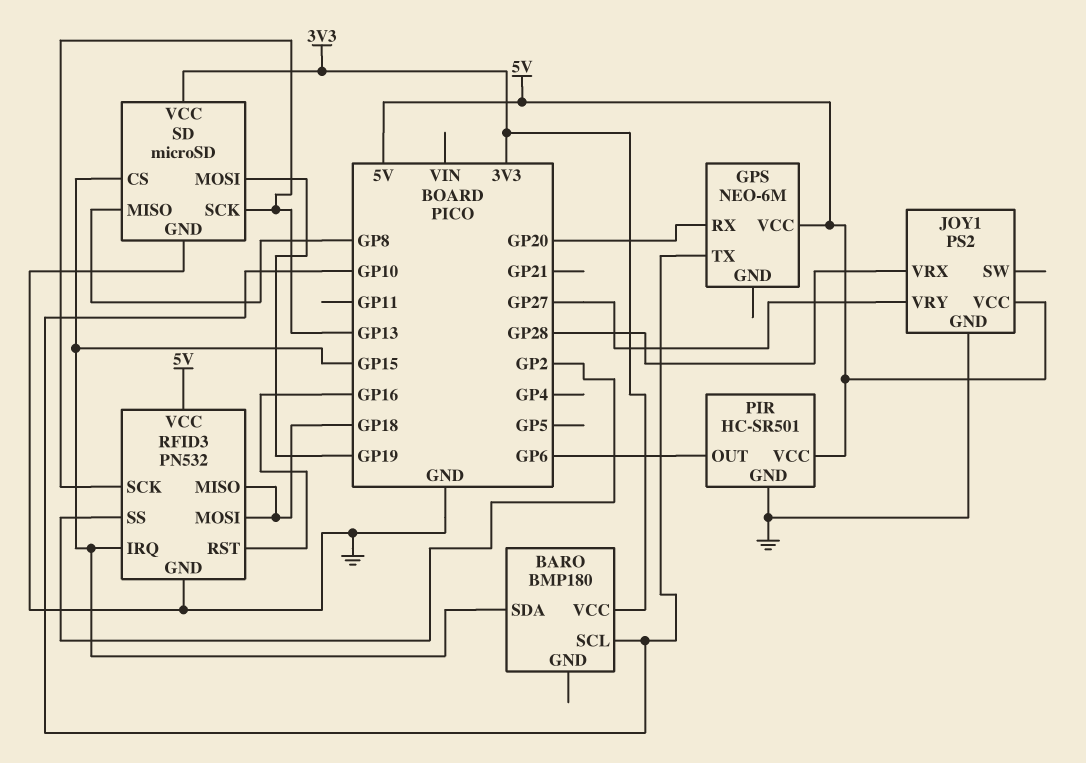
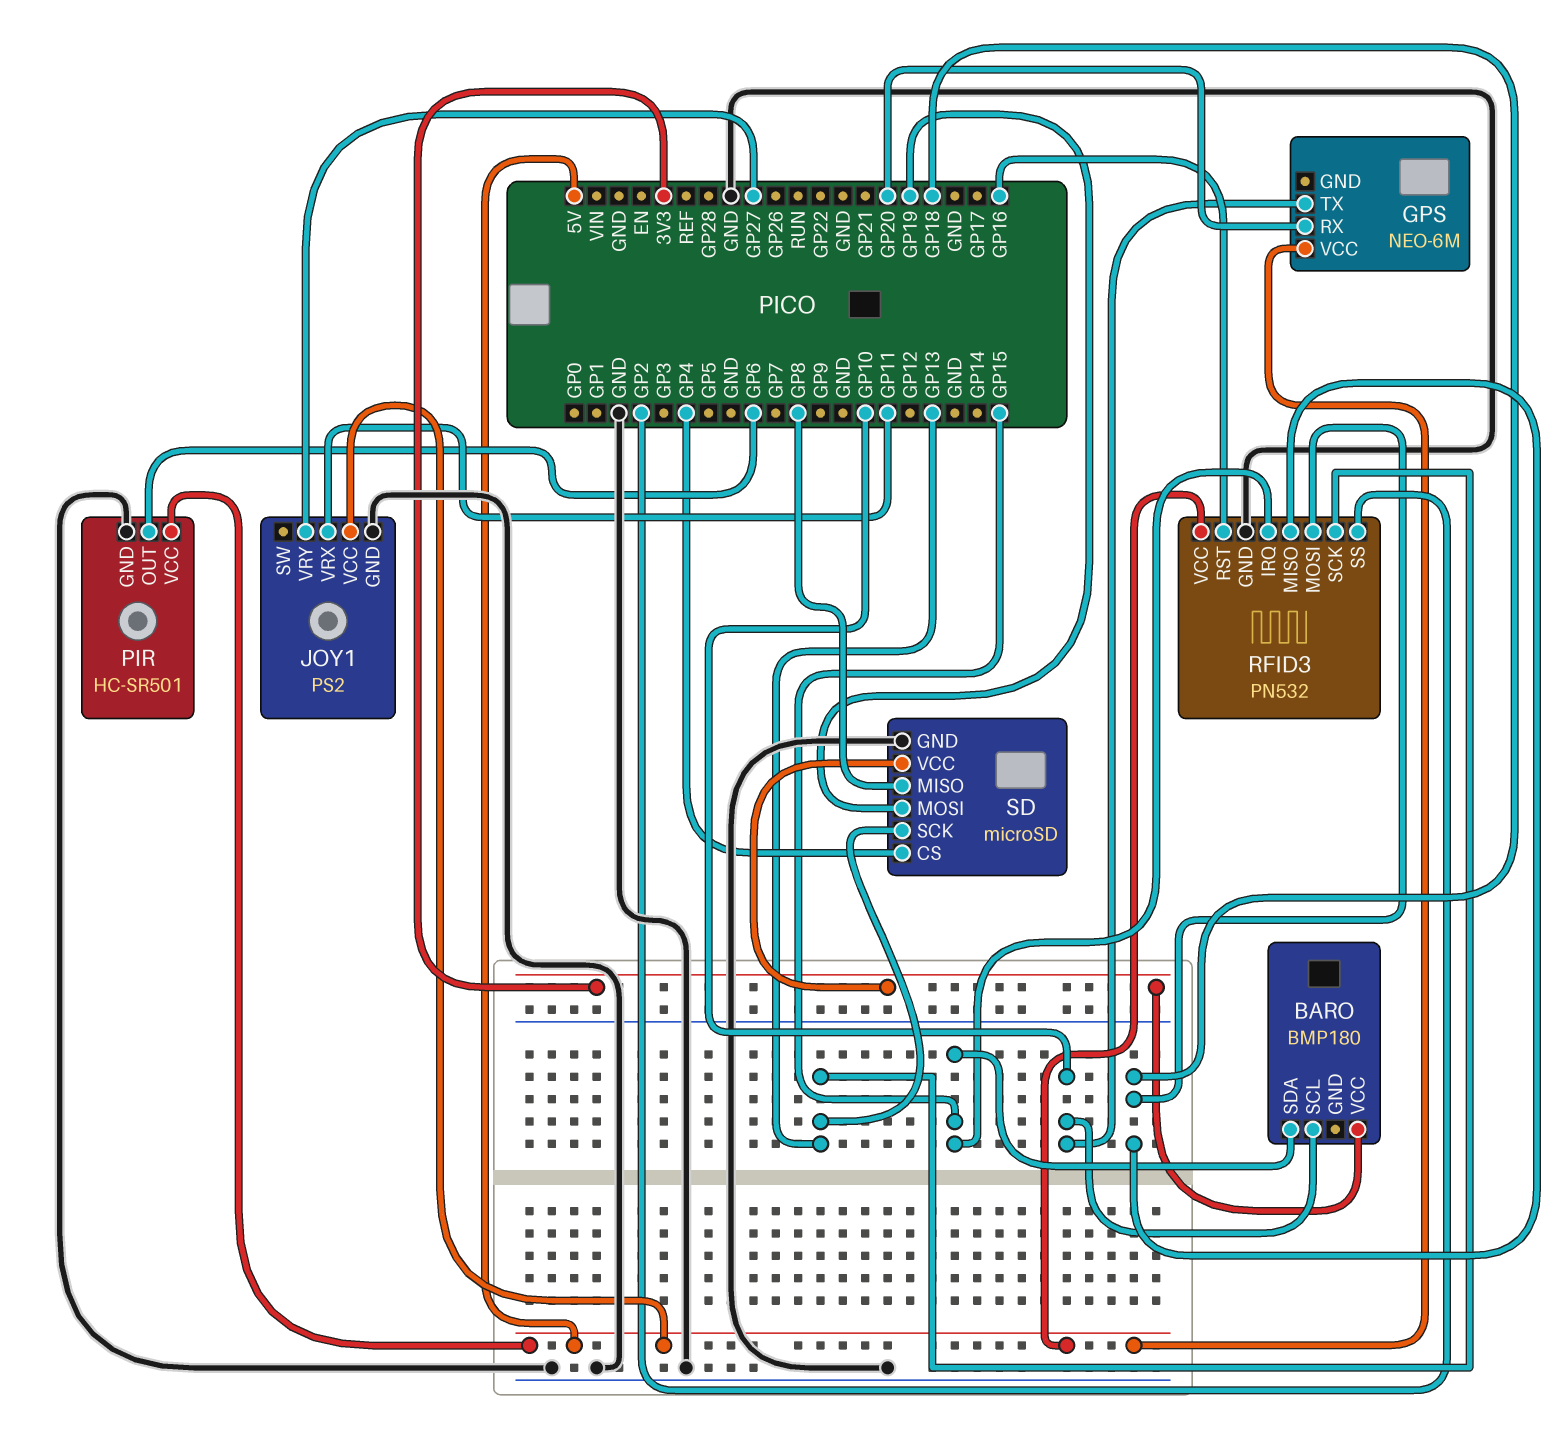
JOY1 pin VRX: GP28 -> GP11
SD pin CS: GP15 -> GP4

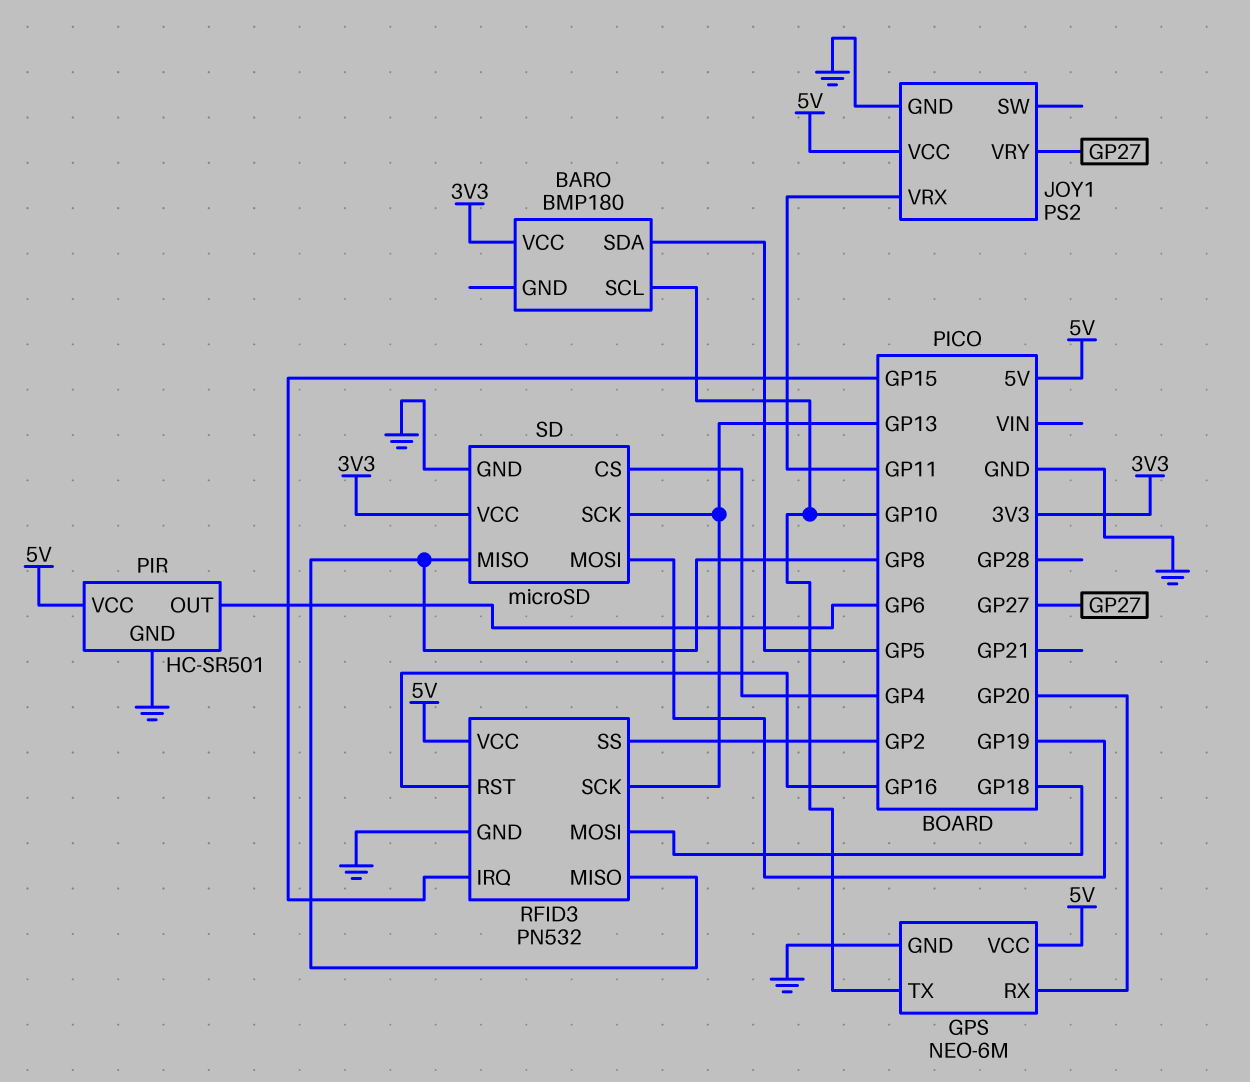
BARO pin SDA: GP15 -> GP5
GPS pin GND: none -> GND
RFID3 pin MISO: GP18 -> GP8

